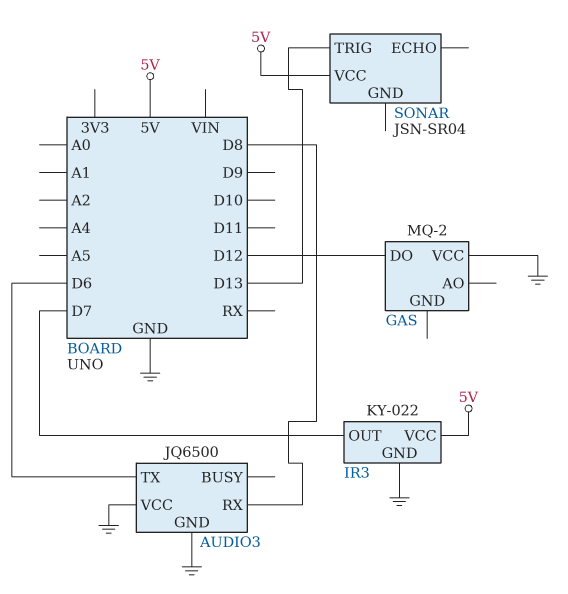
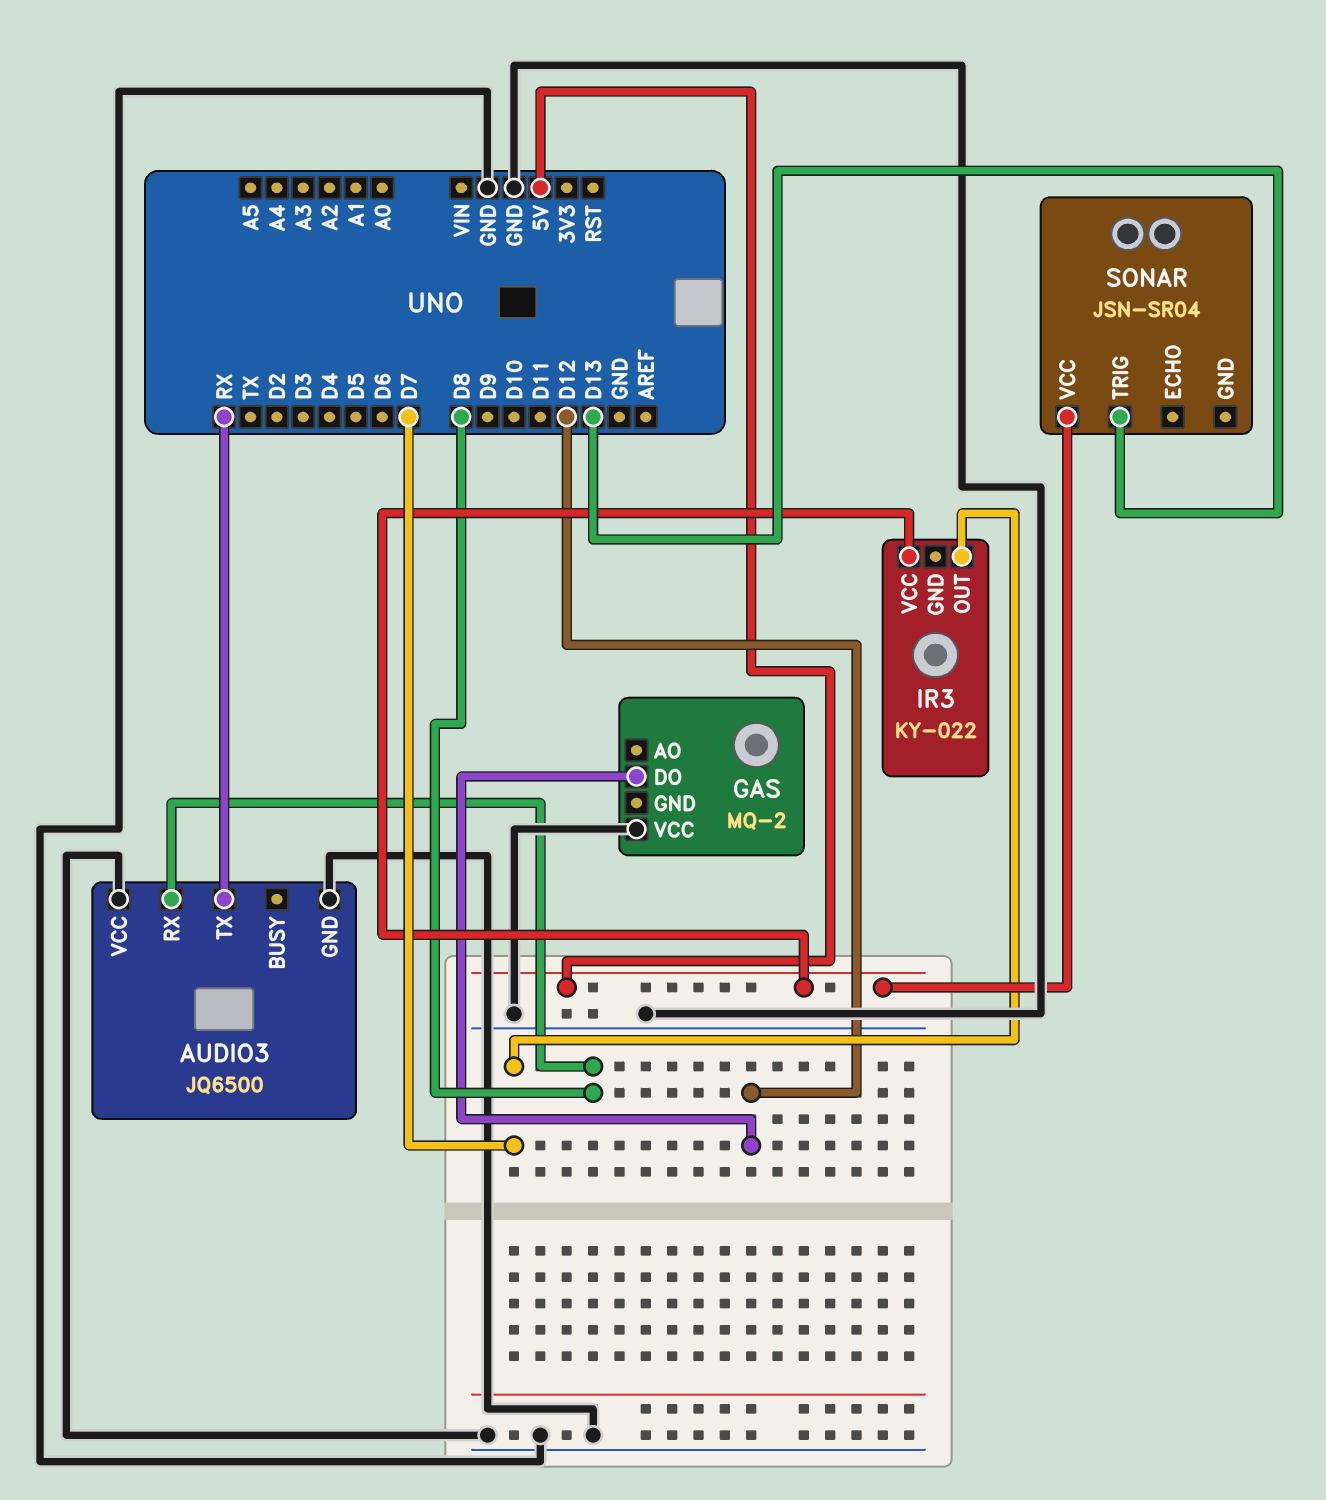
AUDIO3 pin TX: D6 -> RX
IR3 pin GND: GND -> none

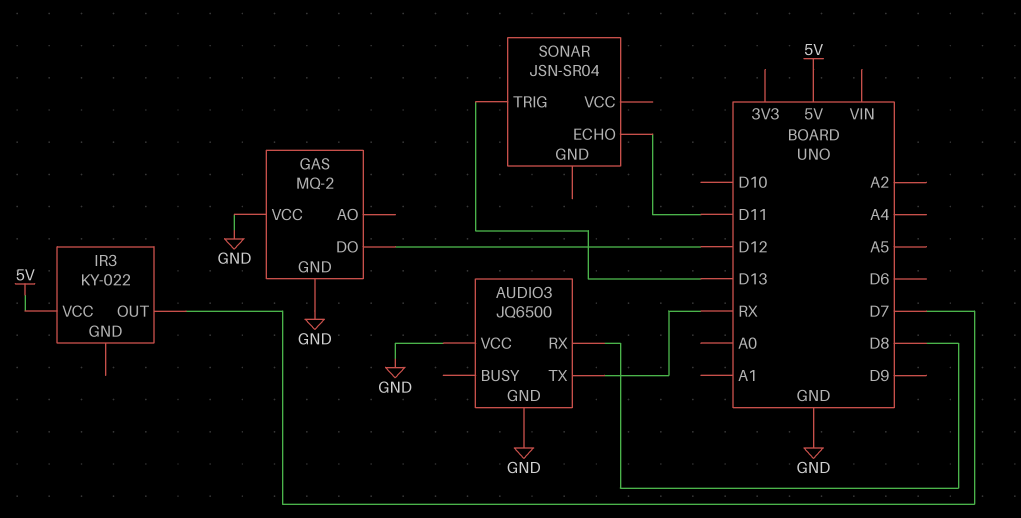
GAS pin GND: none -> GND
SONAR pin ECHO: none -> D11
SONAR pin VCC: 5V -> none

